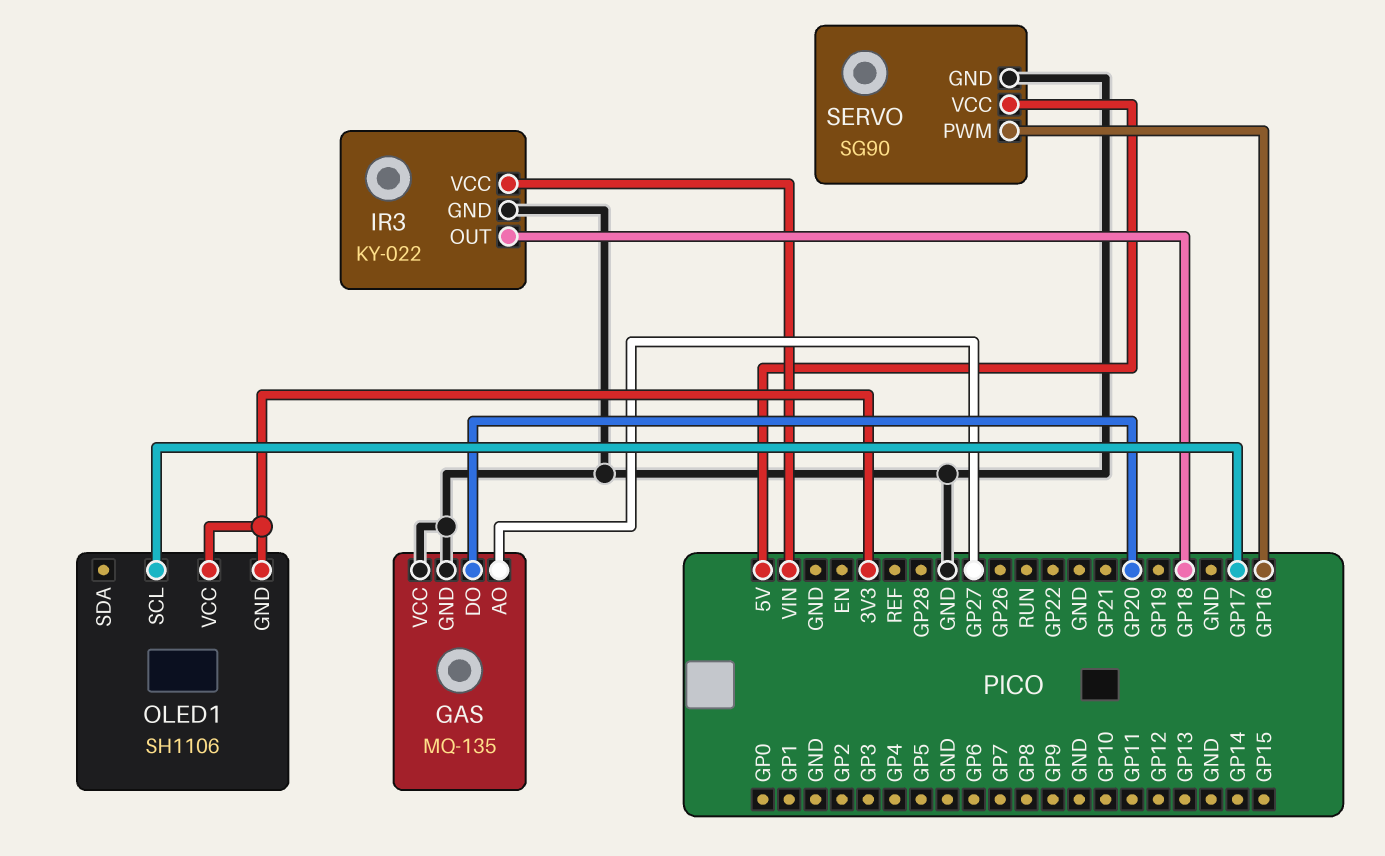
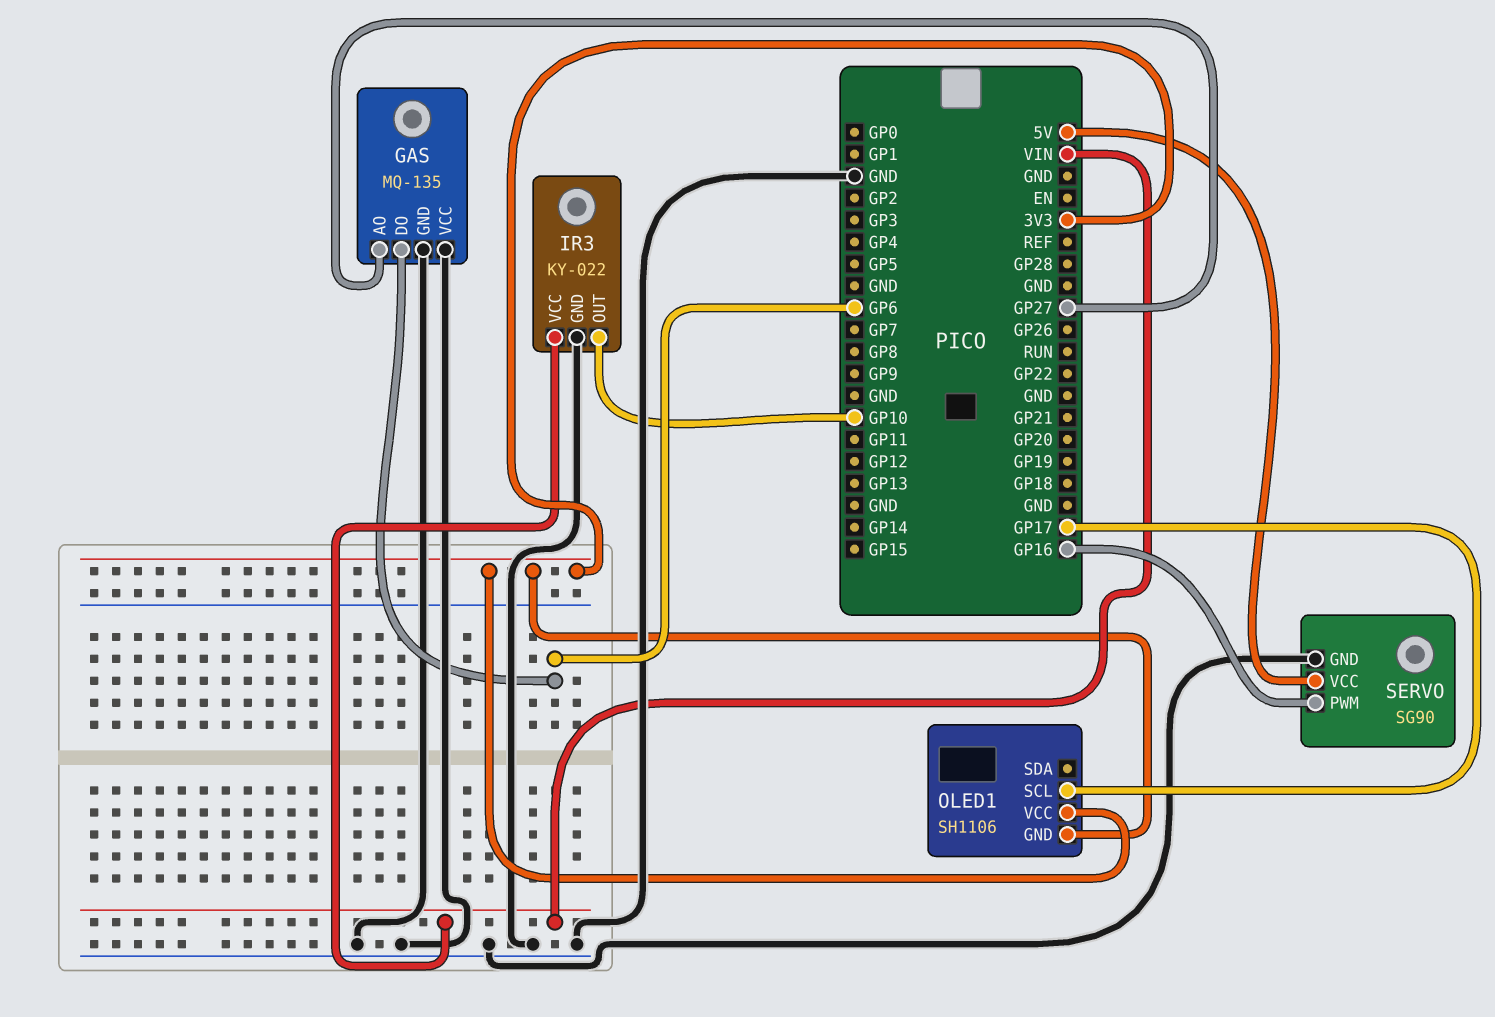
GAS pin DO: GP20 -> GP6
IR3 pin OUT: GP18 -> GP10

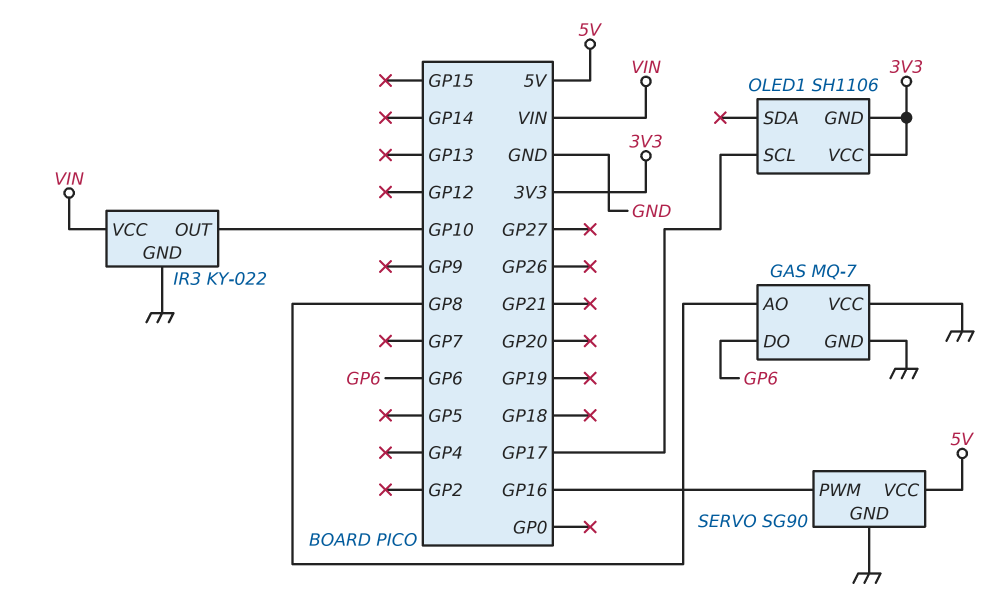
GAS: MQ-135 -> MQ-7
GAS pin AO: GP27 -> GP8

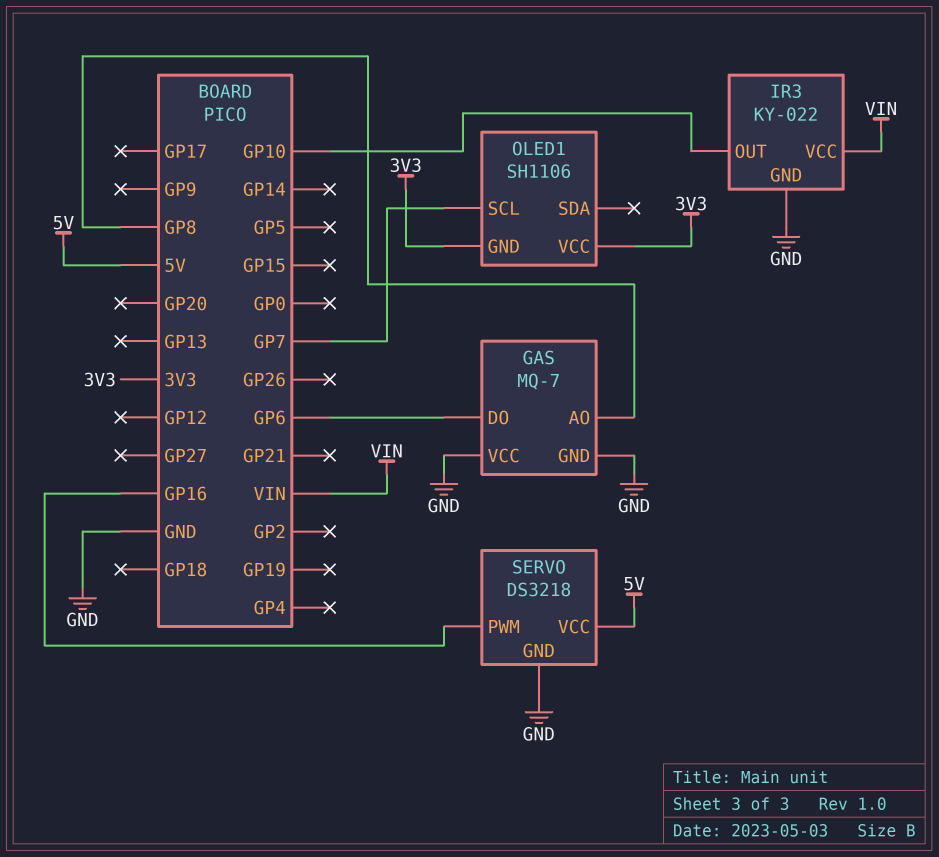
OLED1 pin SCL: GP17 -> GP7
SERVO: SG90 -> DS3218

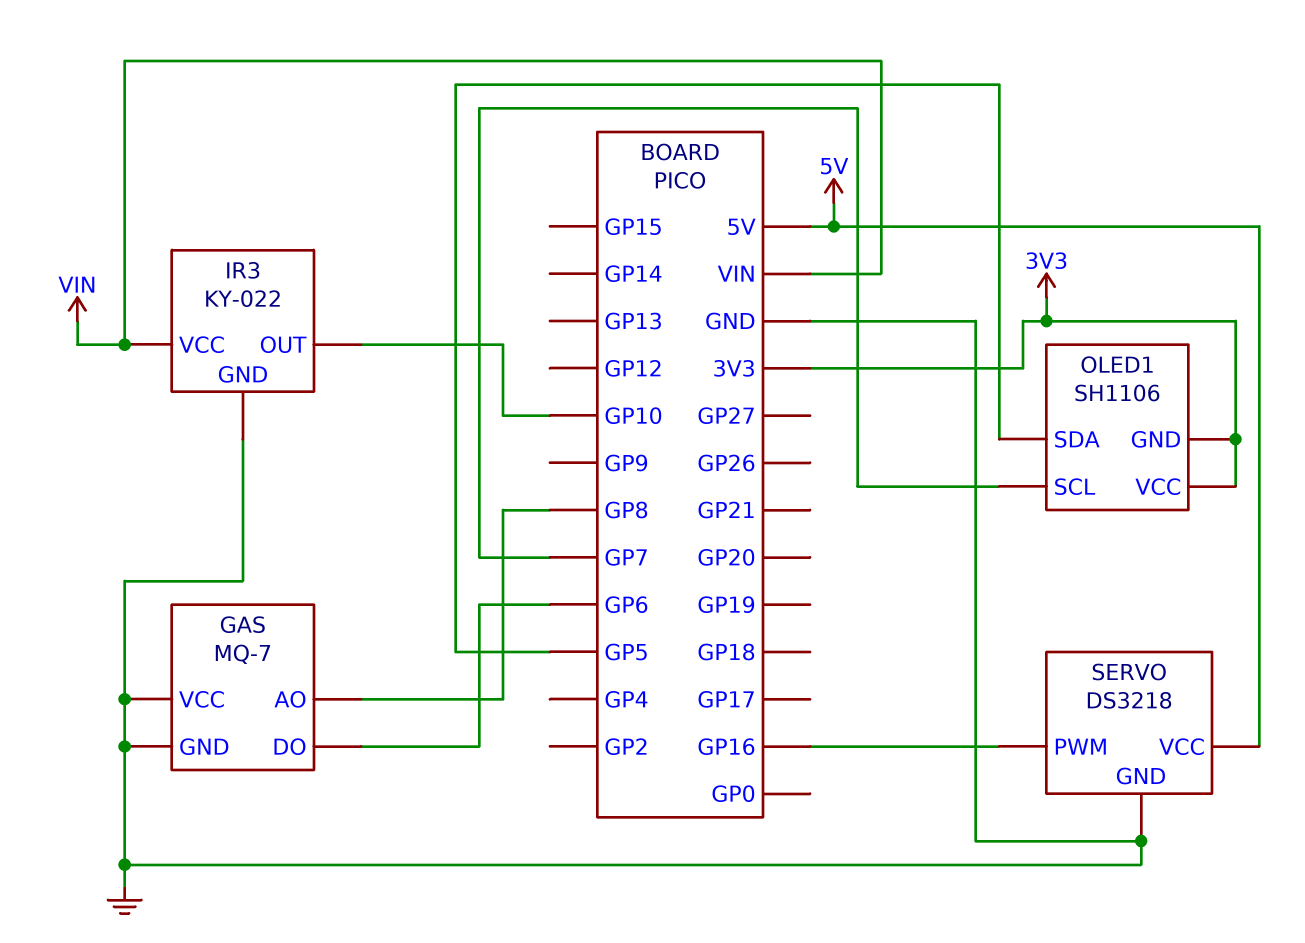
OLED1 pin SDA: none -> GP5

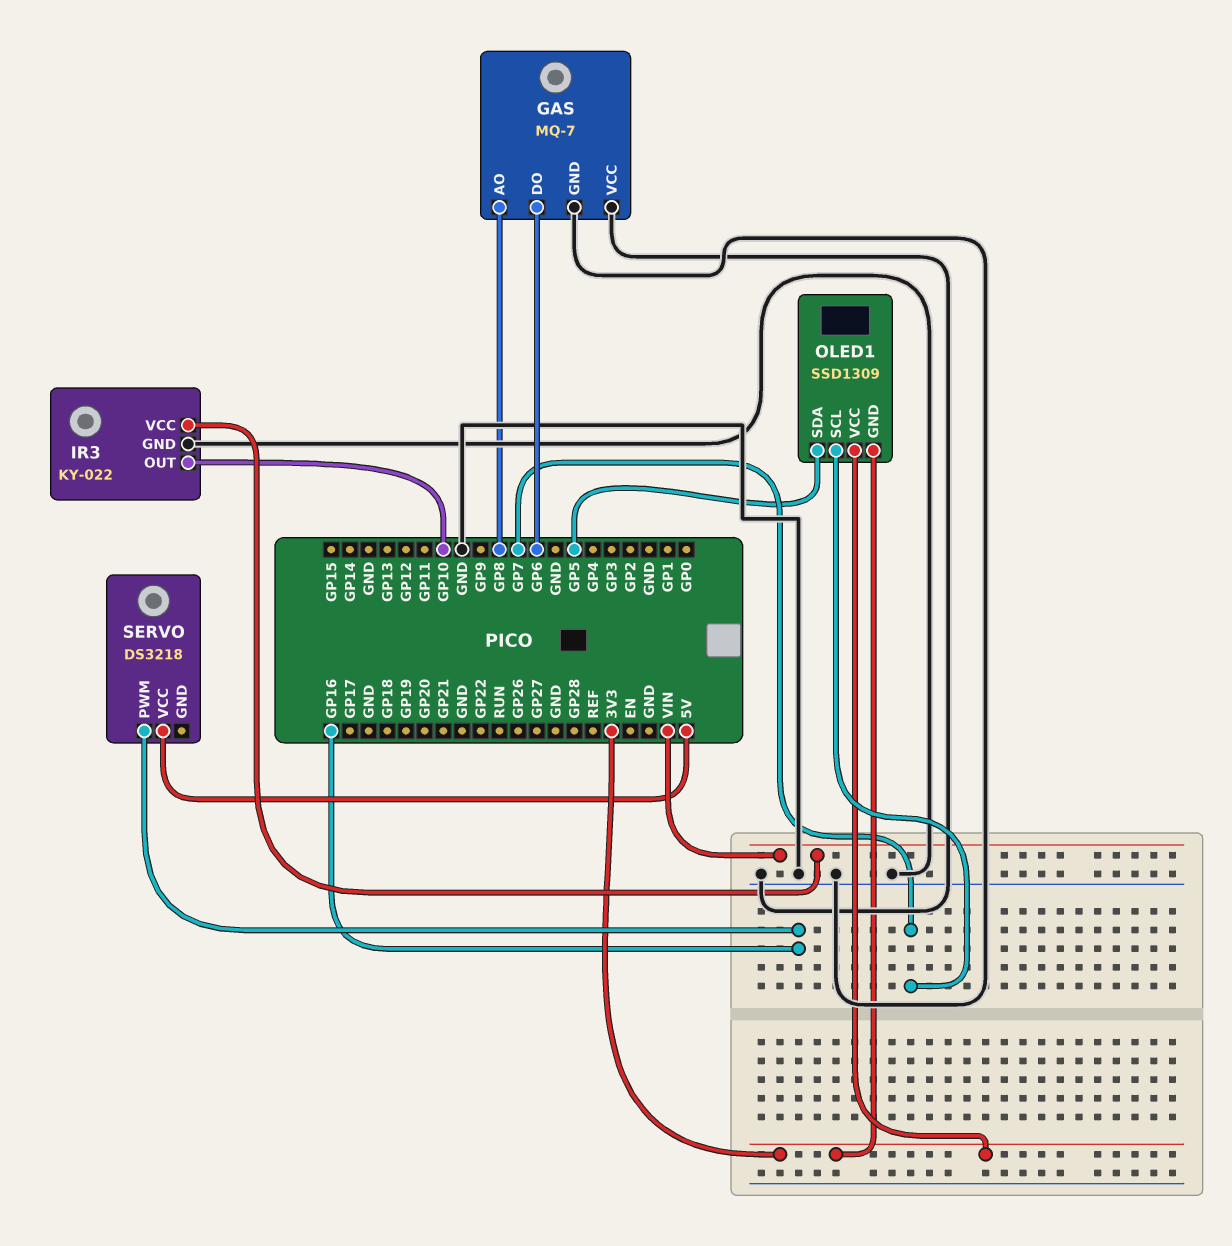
OLED1: SH1106 -> SSD1309
SERVO pin GND: GND -> none

